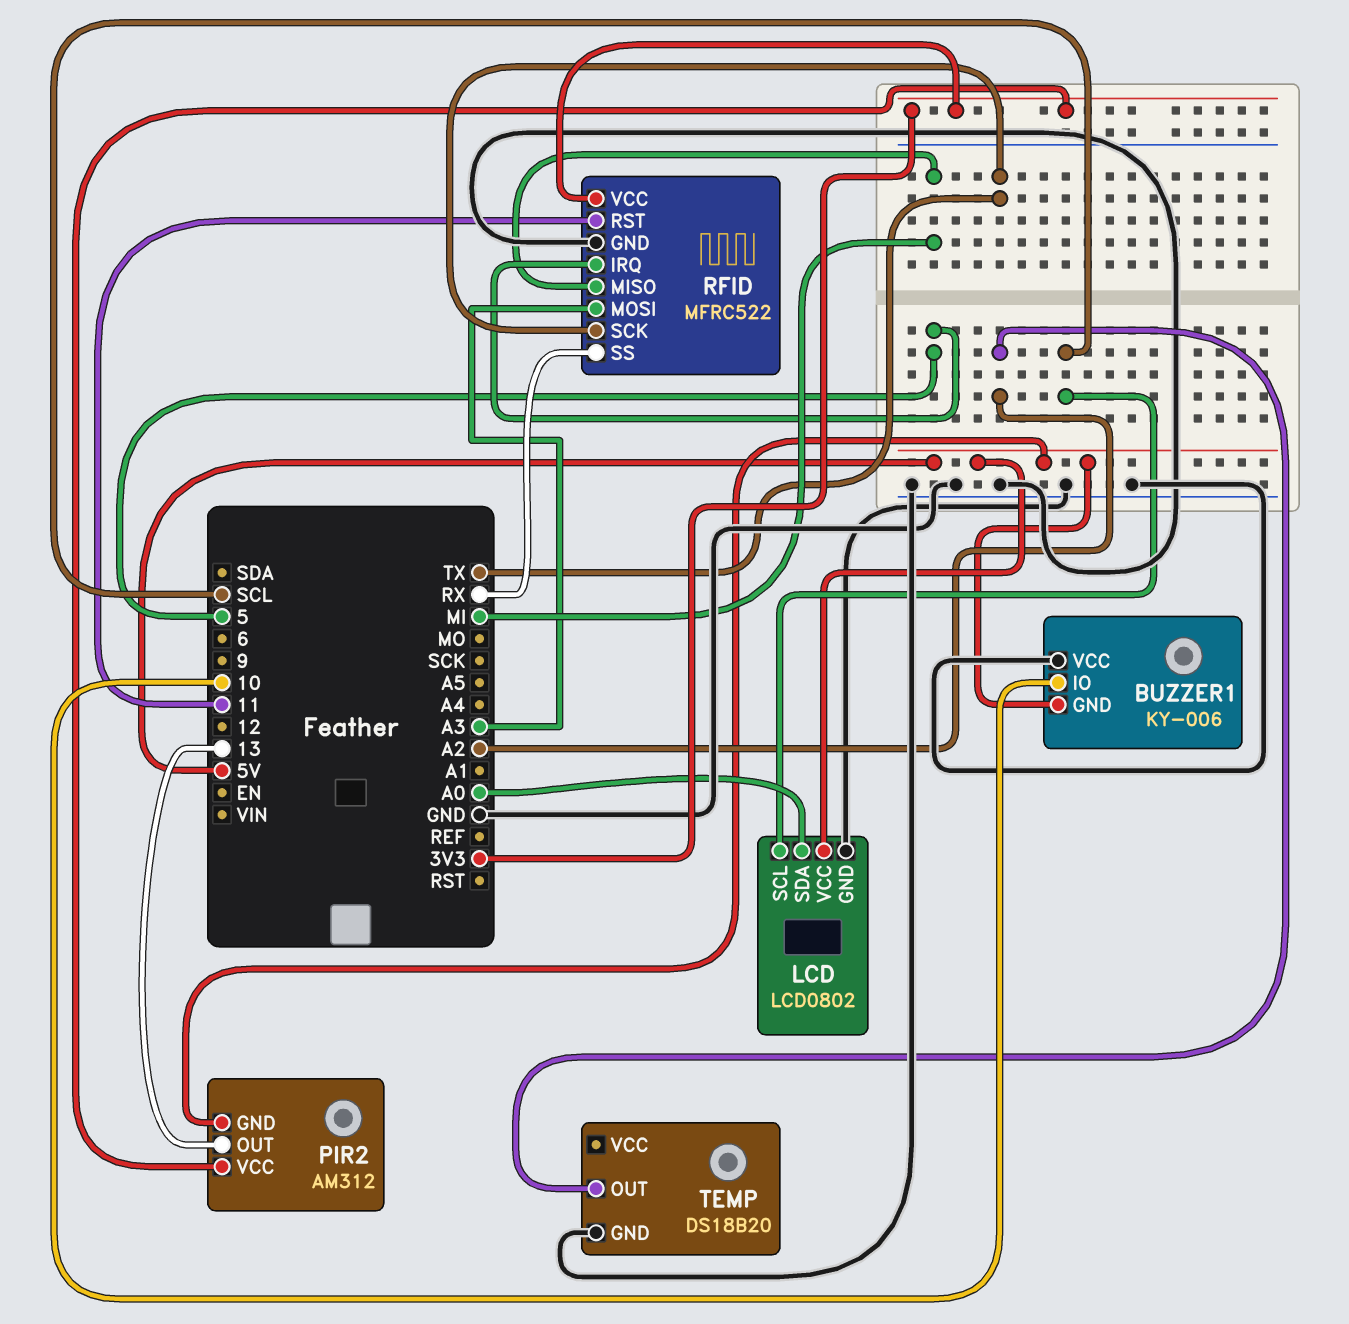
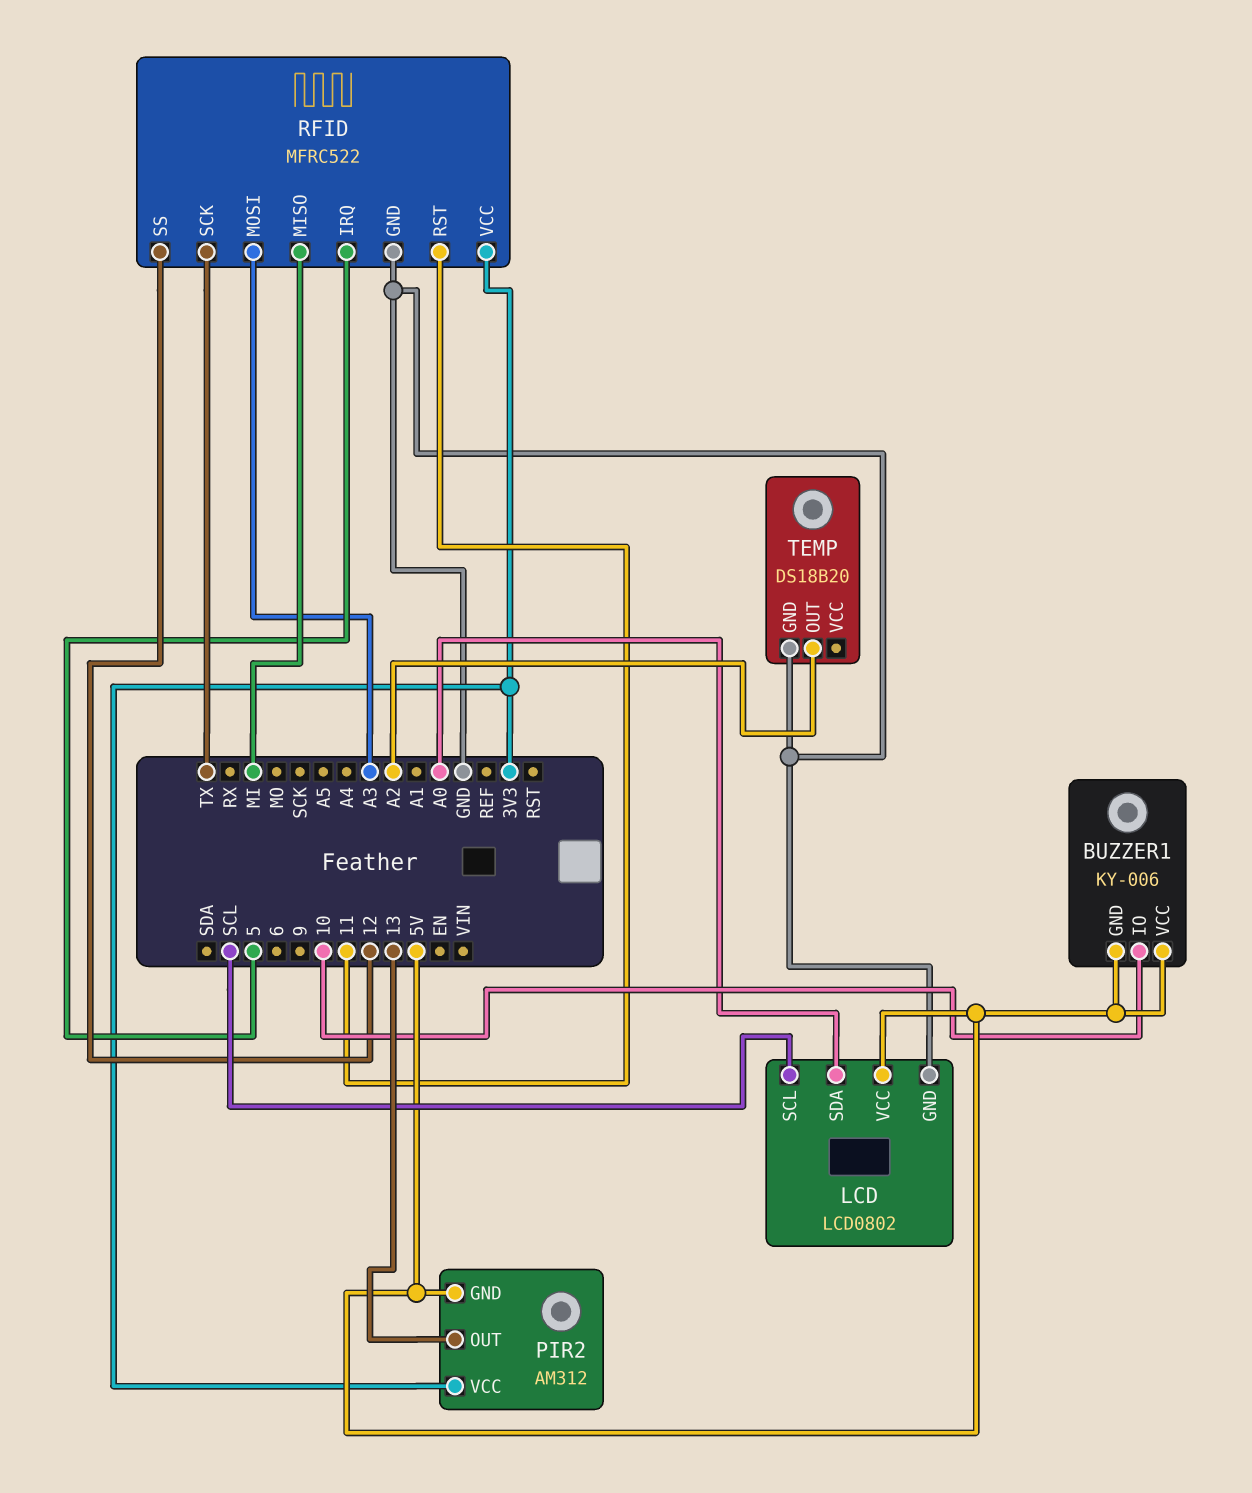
BUZZER1 pin VCC: GND -> 5V
RFID pin SS: RX -> 12

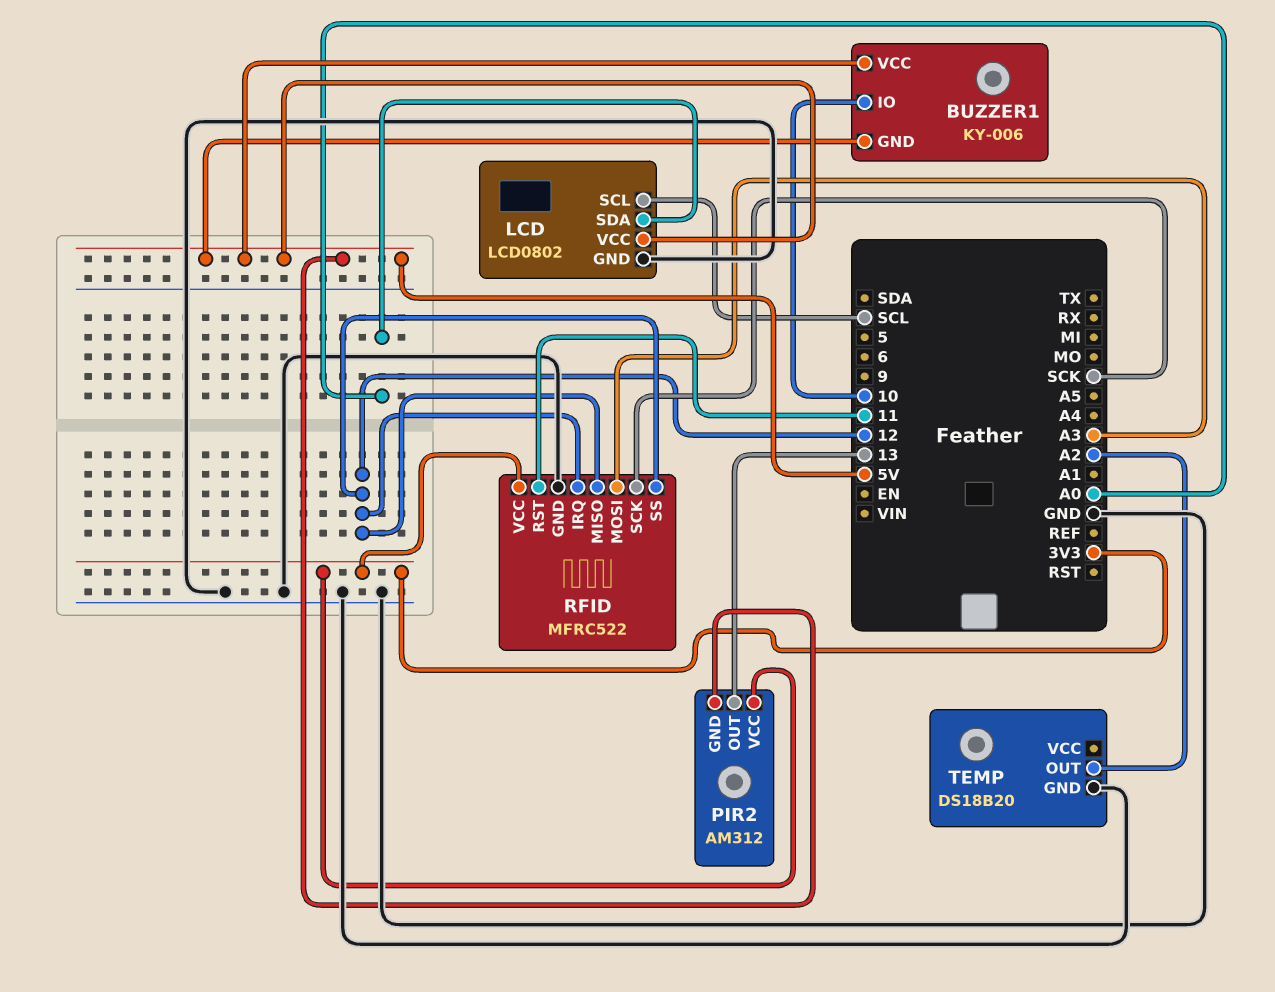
RFID pin IRQ: 5 -> 12
RFID pin MISO: MI -> 12
RFID pin SCK: TX -> SCK

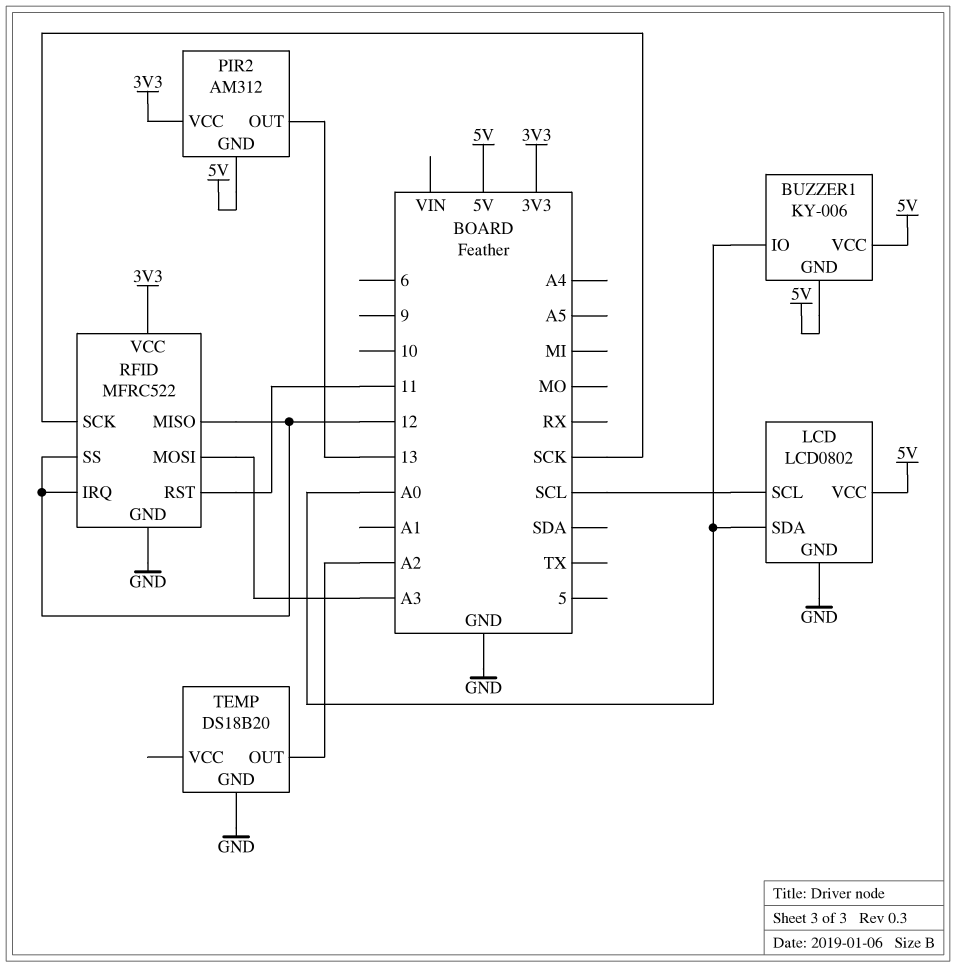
BUZZER1 pin IO: 10 -> A0

